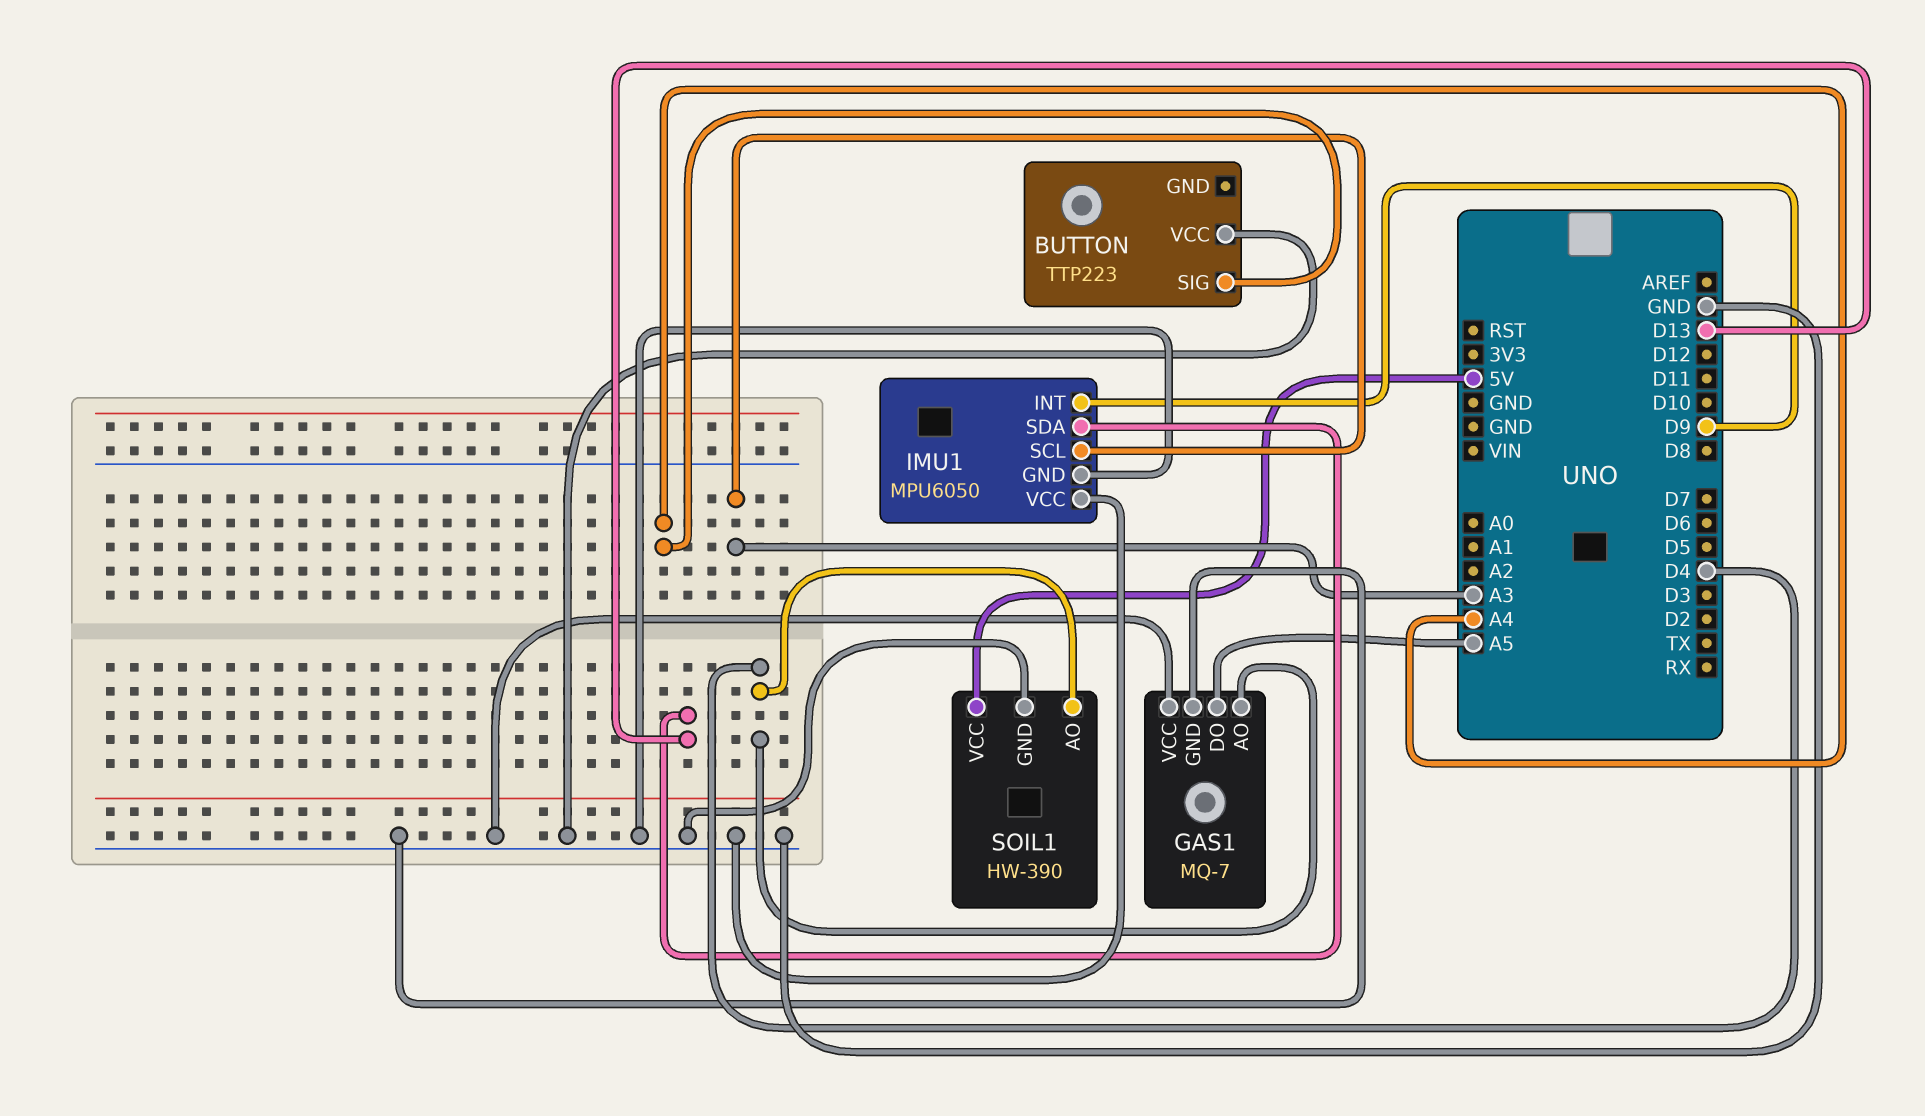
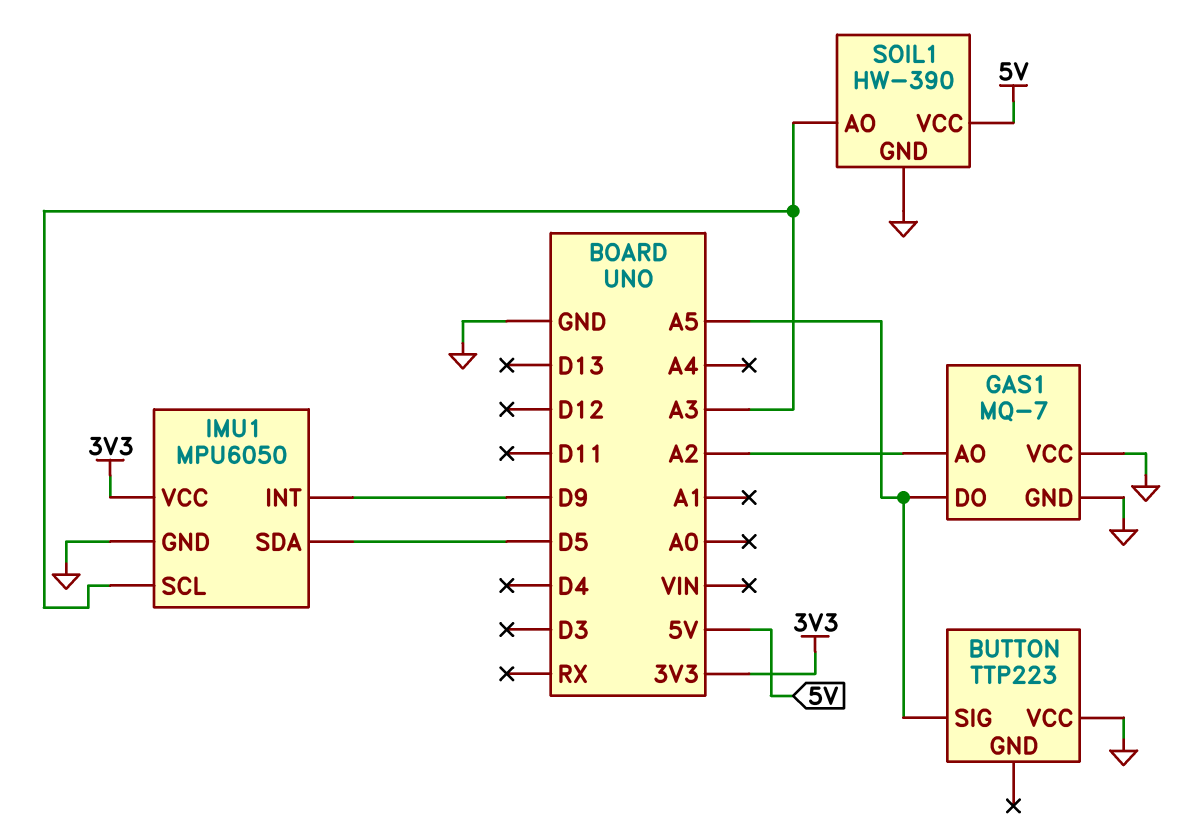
BUTTON pin SIG: A4 -> A5
GAS1 pin AO: D4 -> A2
IMU1 pin SDA: D13 -> D5
IMU1 pin VCC: GND -> 3V3
SOIL1 pin AO: D4 -> A3

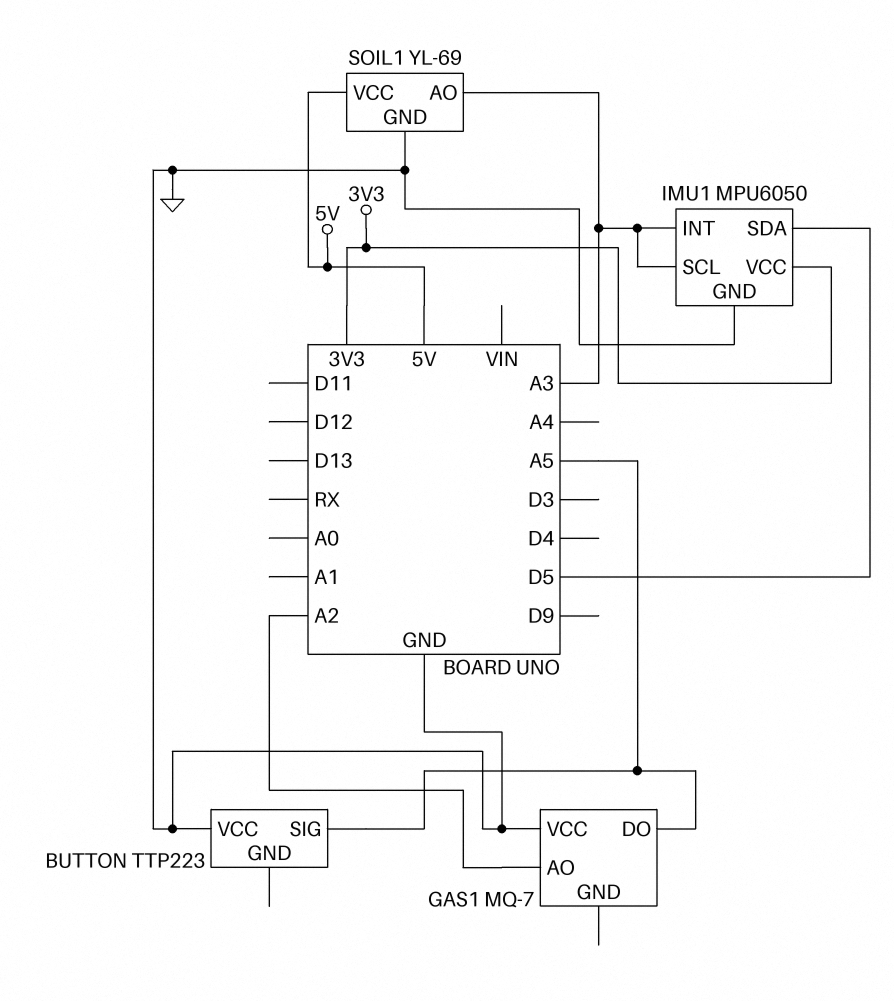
GAS1 pin GND: GND -> none
IMU1 pin INT: D9 -> A3
SOIL1: HW-390 -> YL-69

